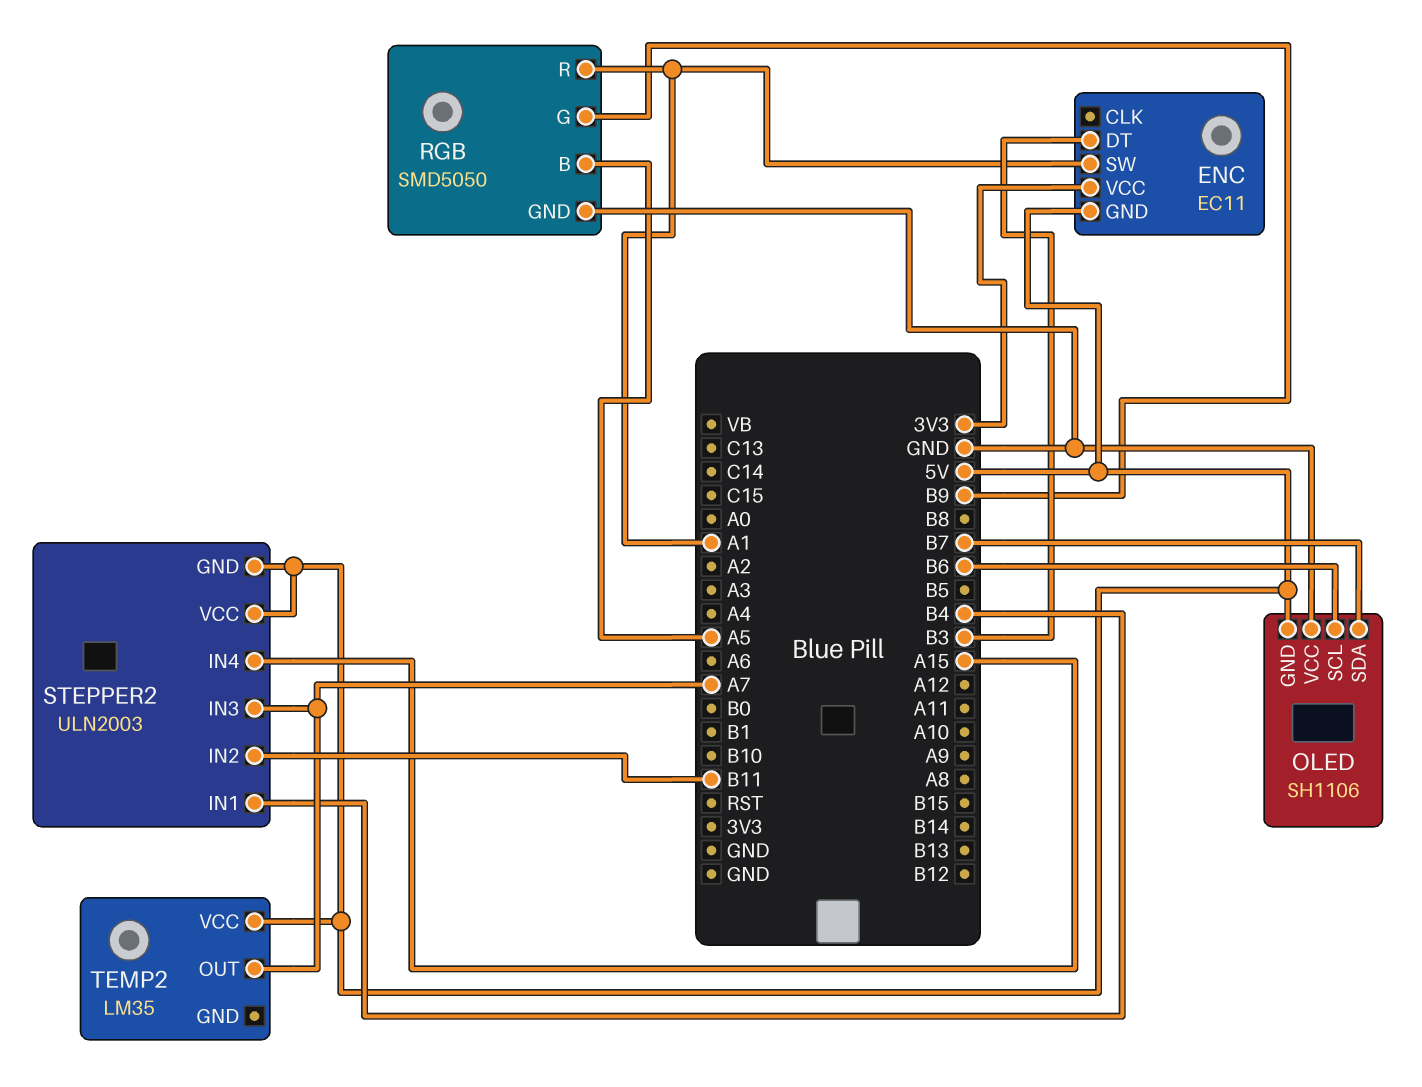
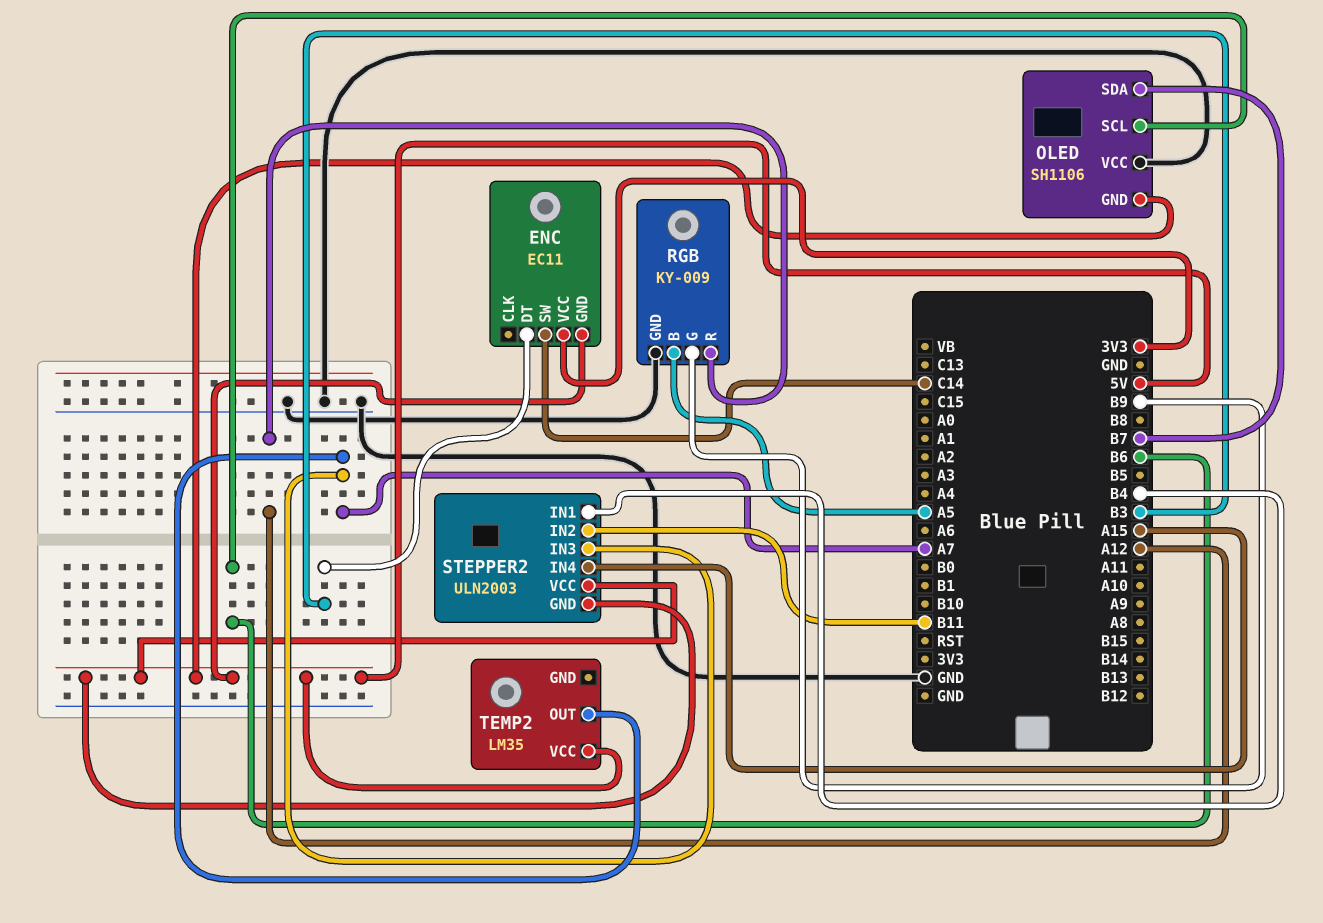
ENC pin SW: A1 -> C14
RGB: SMD5050 -> KY-009
RGB pin R: A1 -> A12

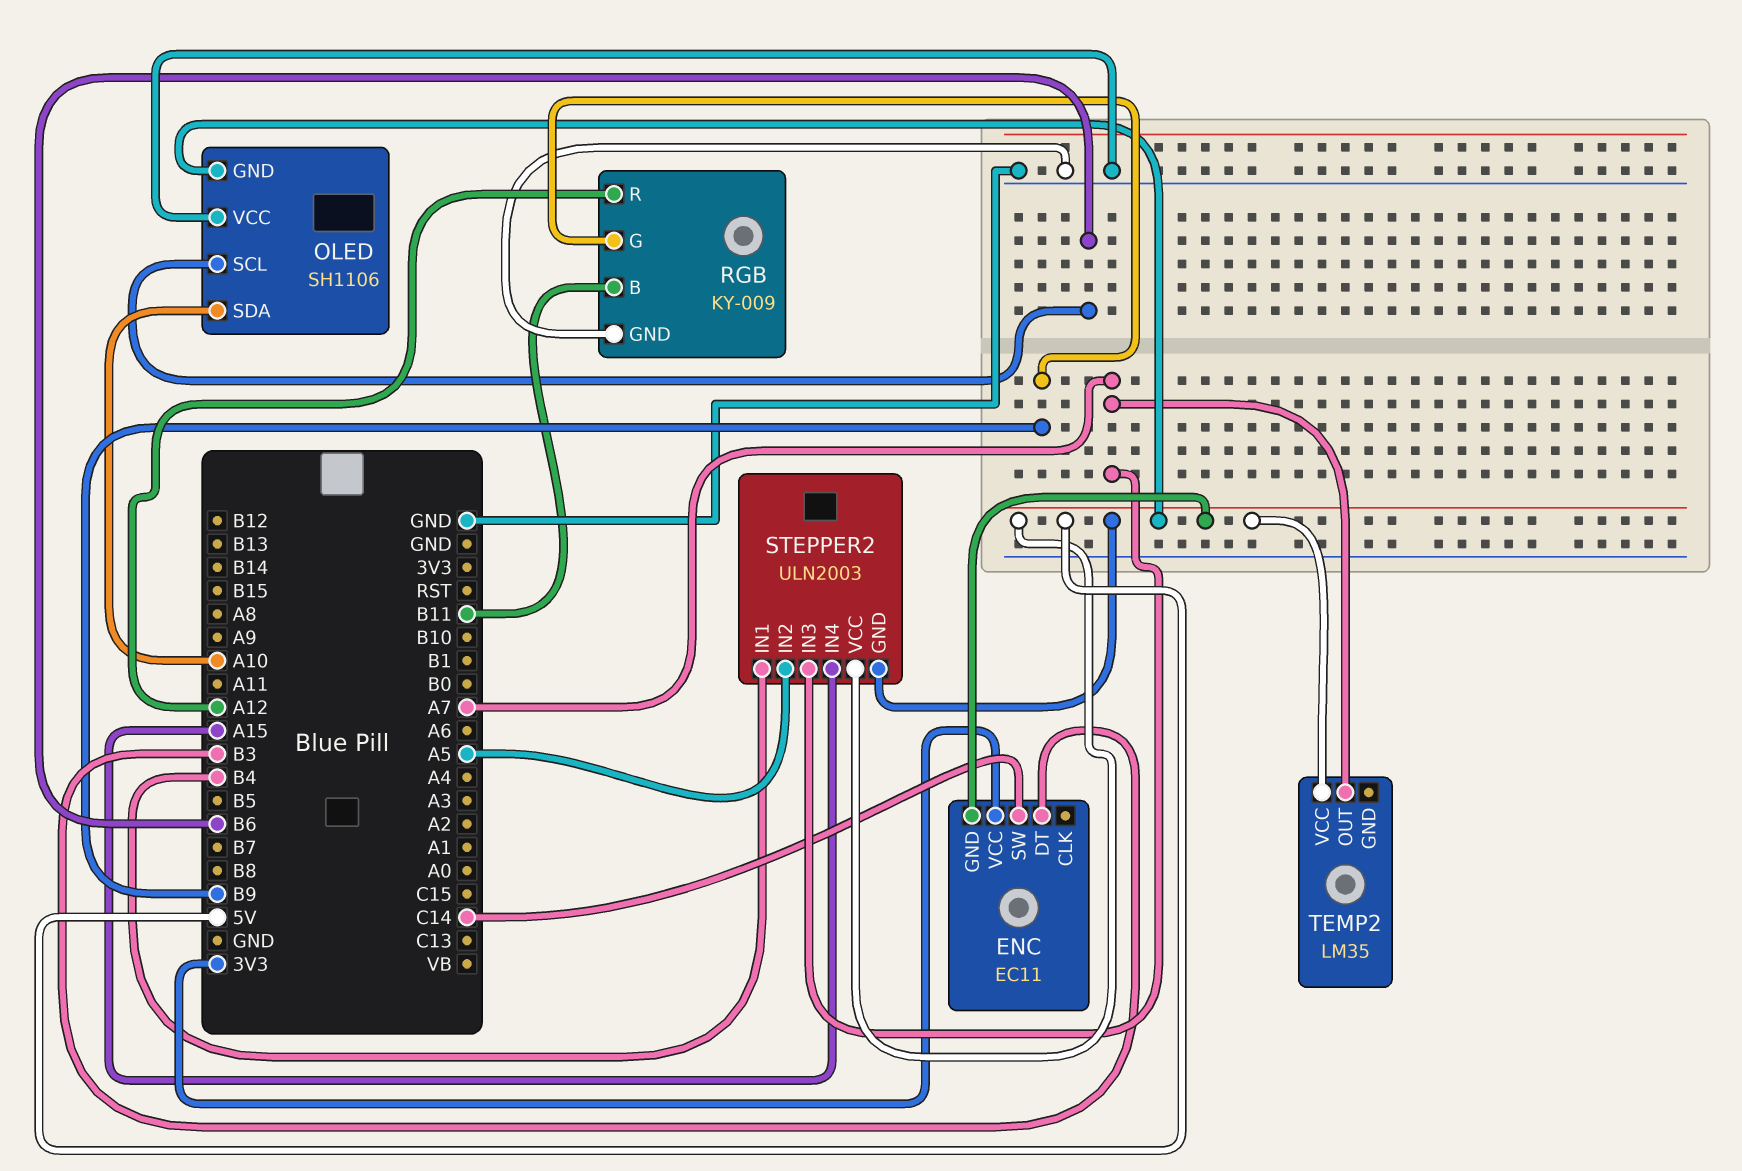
OLED pin SDA: B7 -> A10
RGB pin B: A5 -> B11
STEPPER2 pin IN2: B11 -> A5

